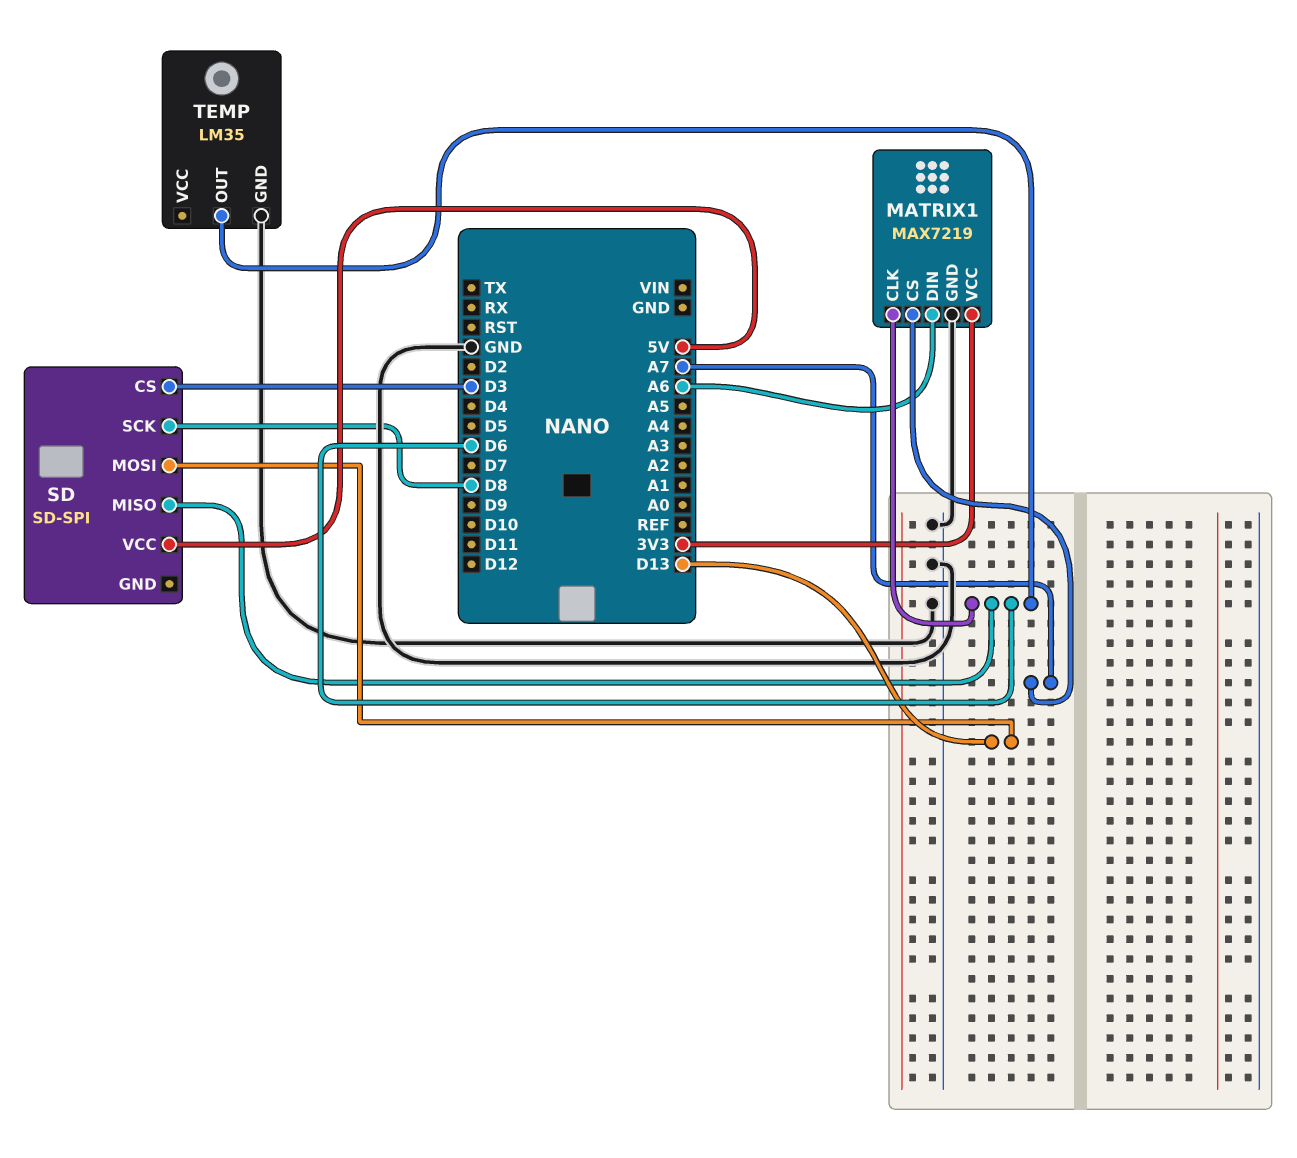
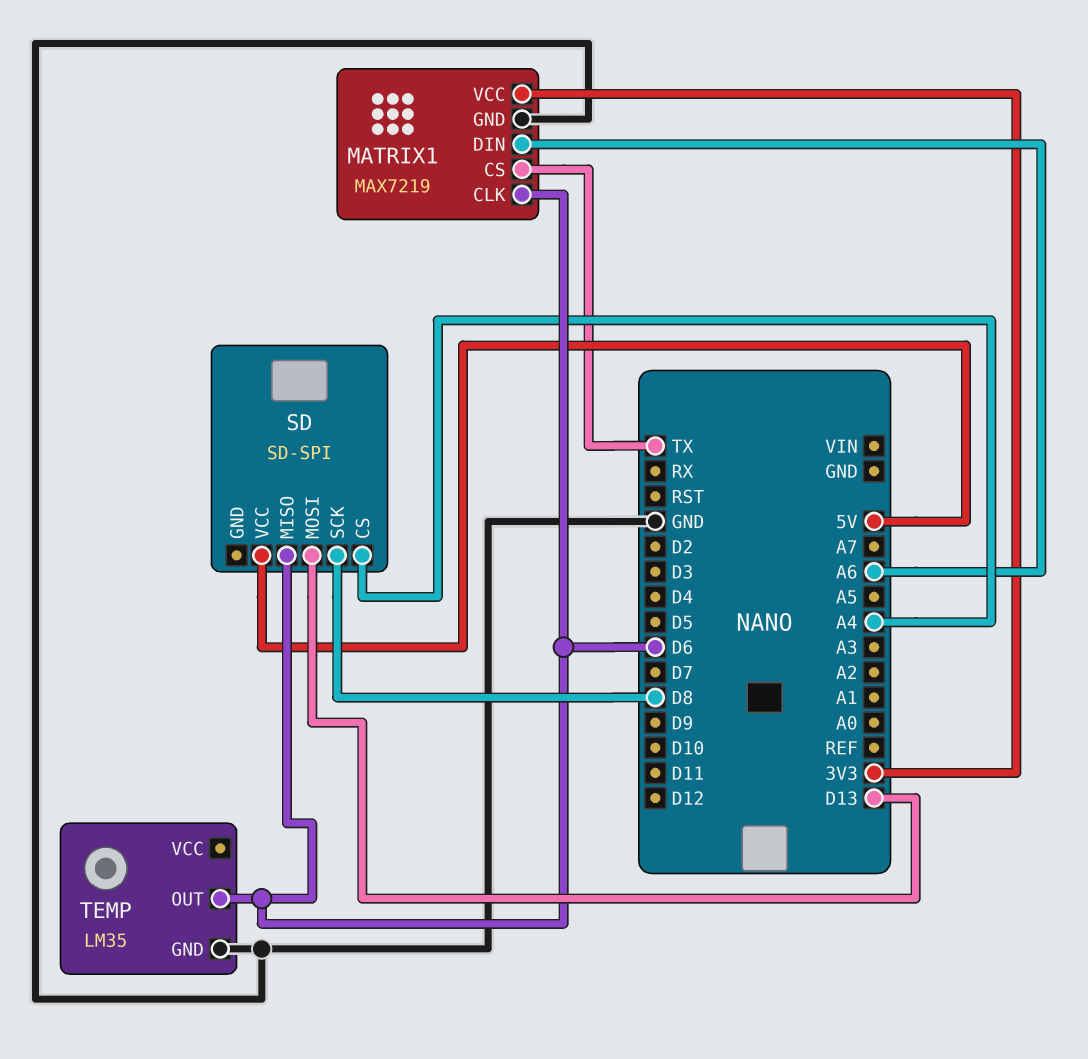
MATRIX1 pin CS: A7 -> TX
SD pin CS: D3 -> A4

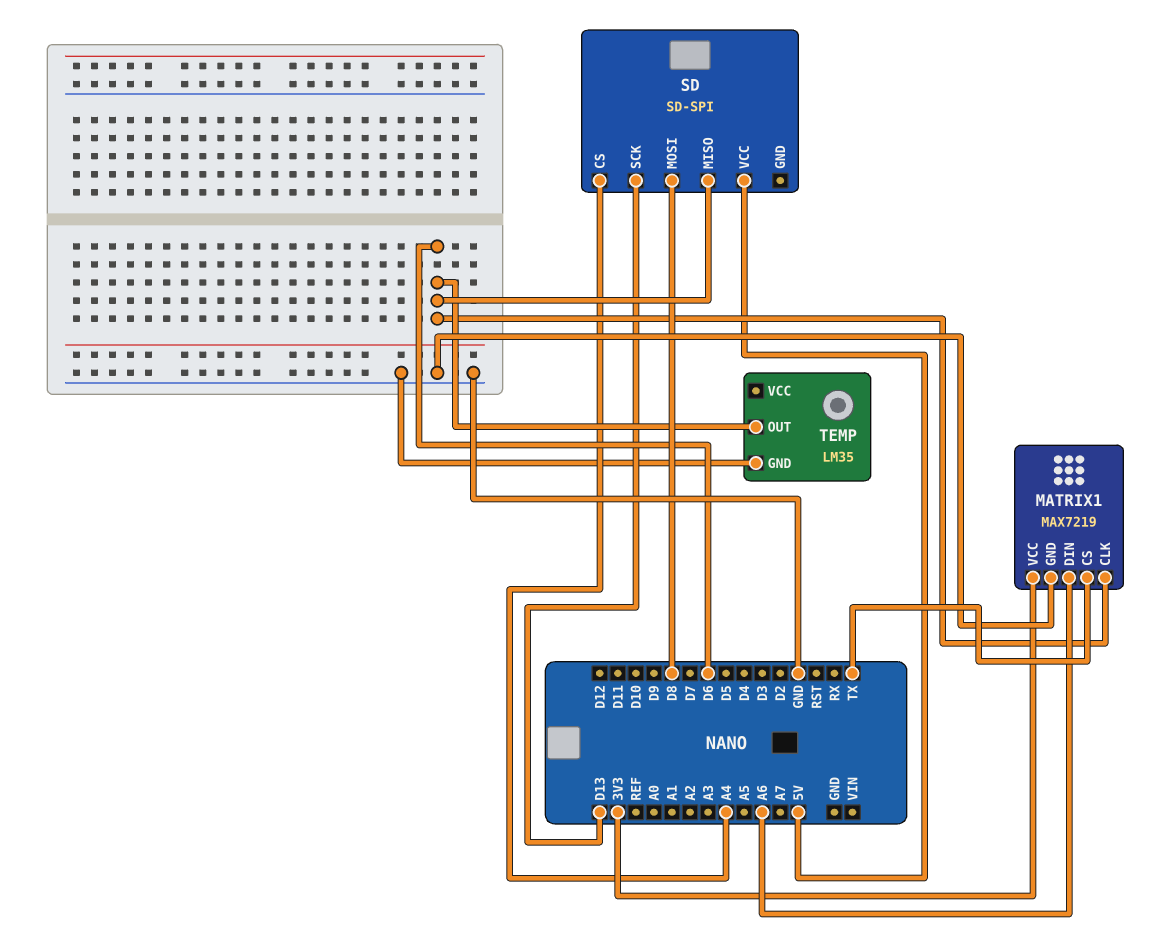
SD pin MOSI: D13 -> D8
SD pin SCK: D8 -> D13

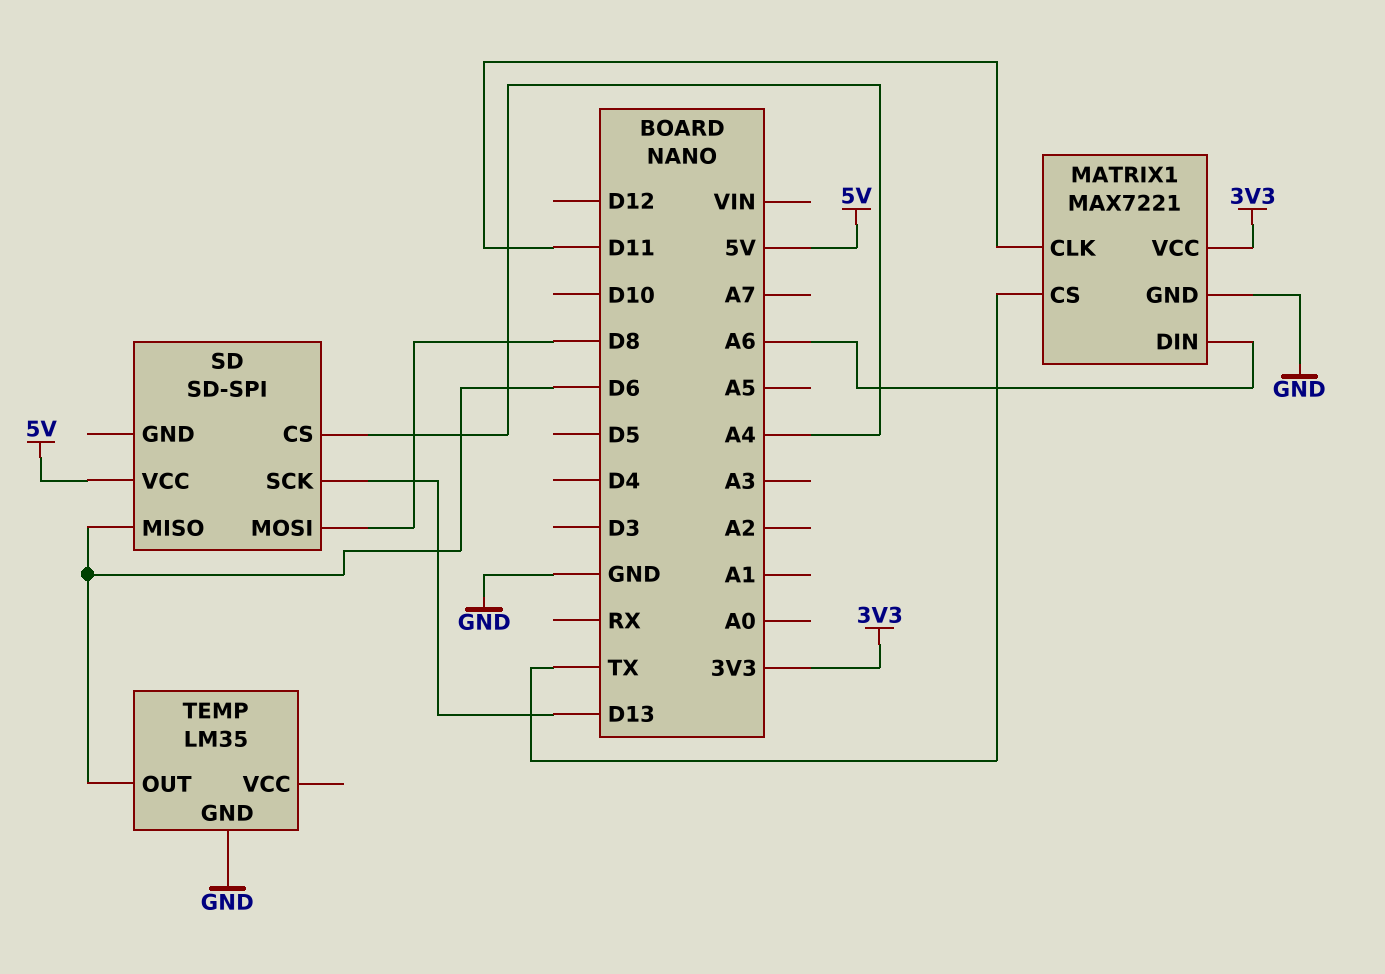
MATRIX1: MAX7219 -> MAX7221
MATRIX1 pin CLK: D6 -> D11

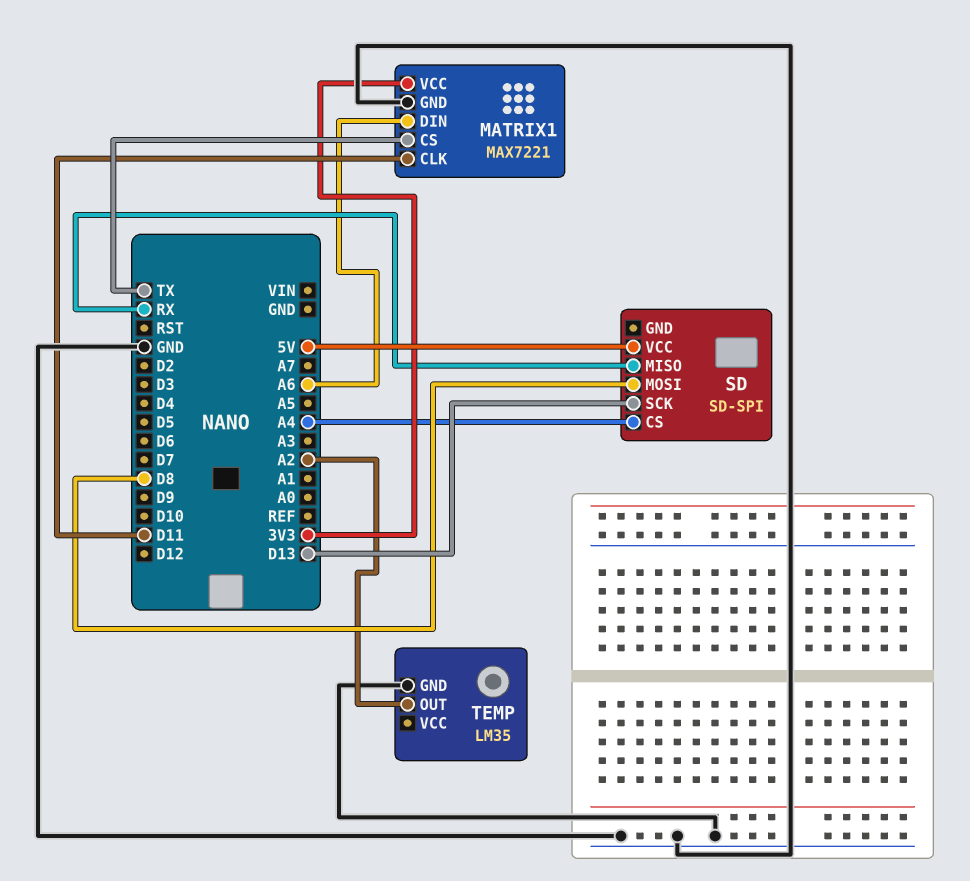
SD pin MISO: D6 -> RX
TEMP pin OUT: D6 -> A2

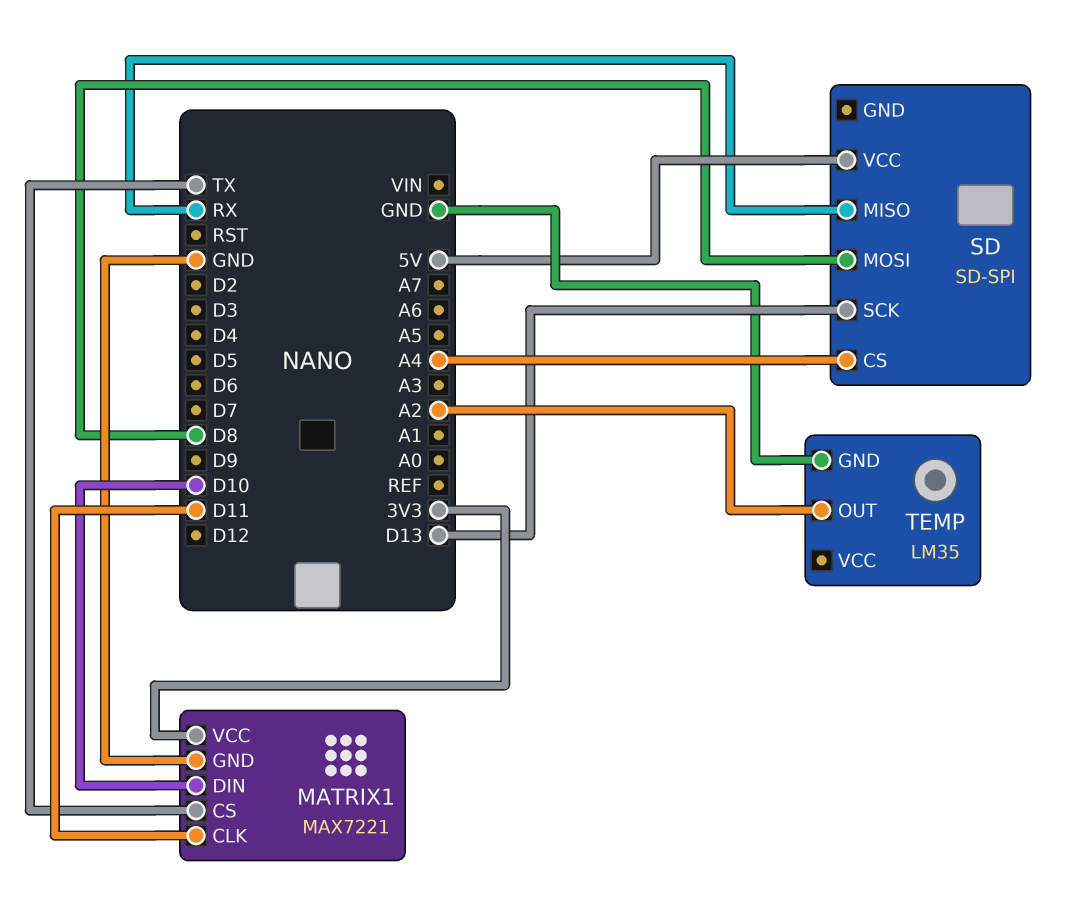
MATRIX1 pin DIN: A6 -> D10

